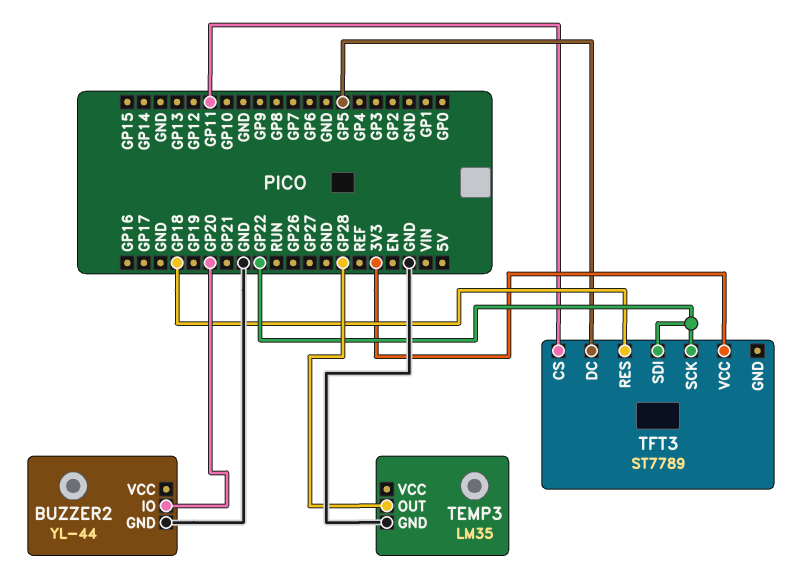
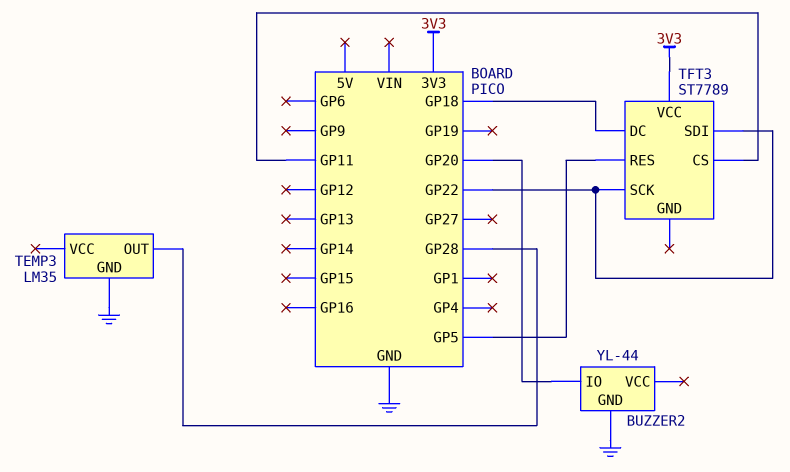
TFT3 pin DC: GP5 -> GP18
TFT3 pin RES: GP18 -> GP5

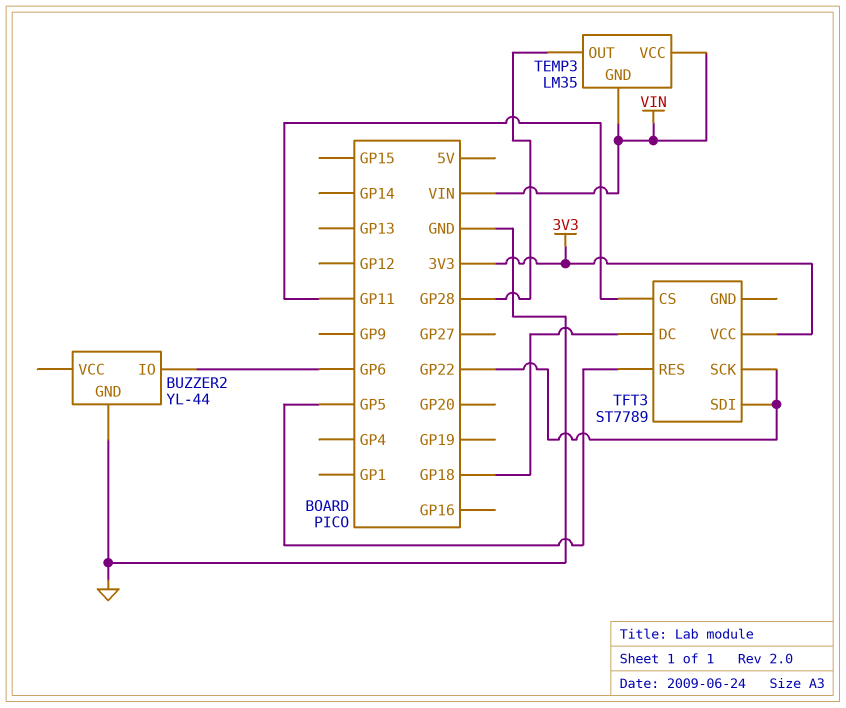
BUZZER2 pin IO: GP20 -> GP6
TEMP3 pin GND: GND -> VIN
TEMP3 pin VCC: none -> VIN

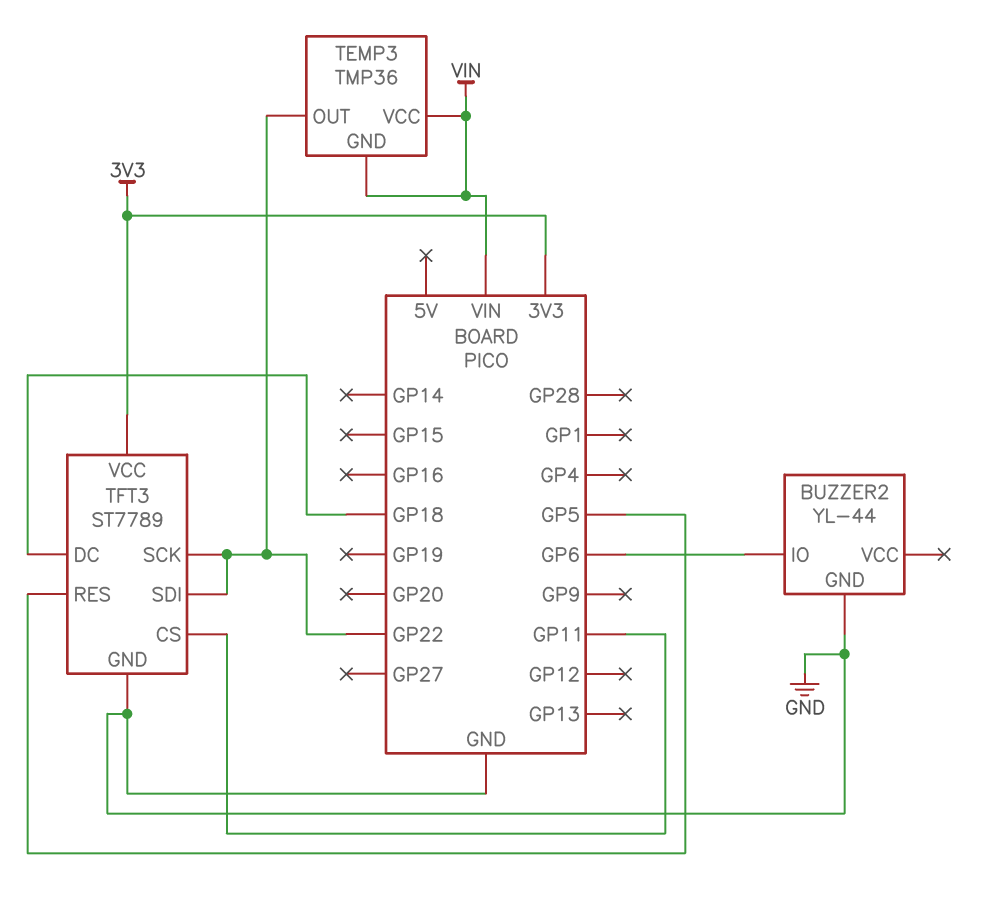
TEMP3: LM35 -> TMP36
TEMP3 pin OUT: GP28 -> GP22
TFT3 pin GND: none -> GND

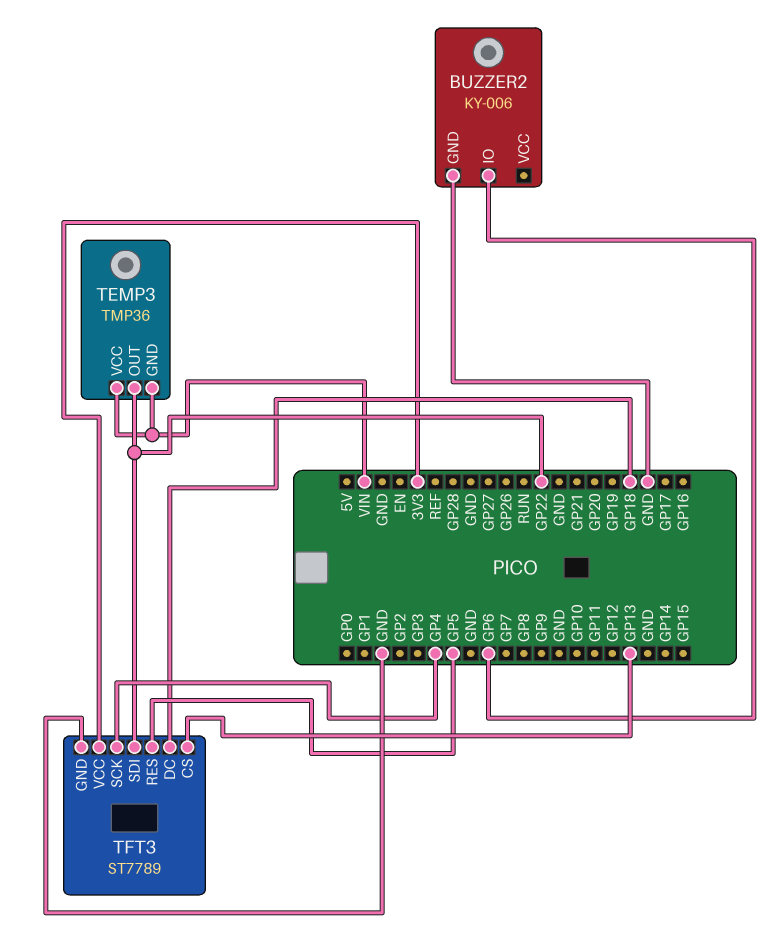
BUZZER2: YL-44 -> KY-006
TFT3 pin CS: GP11 -> GP13
TFT3 pin SCK: GP22 -> GP4

